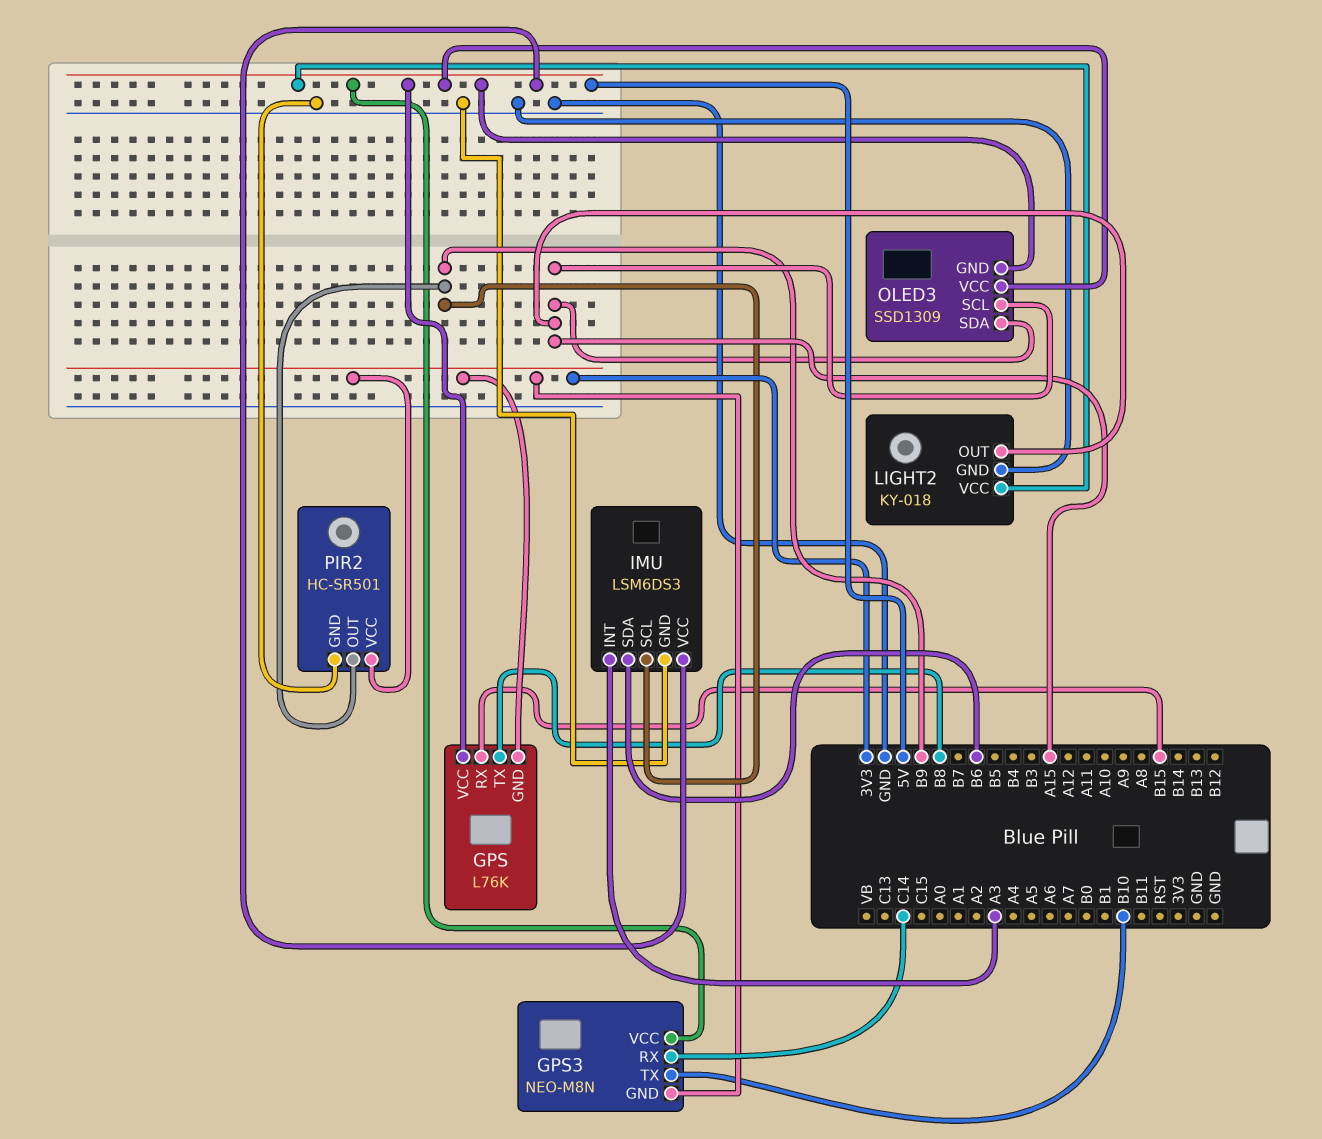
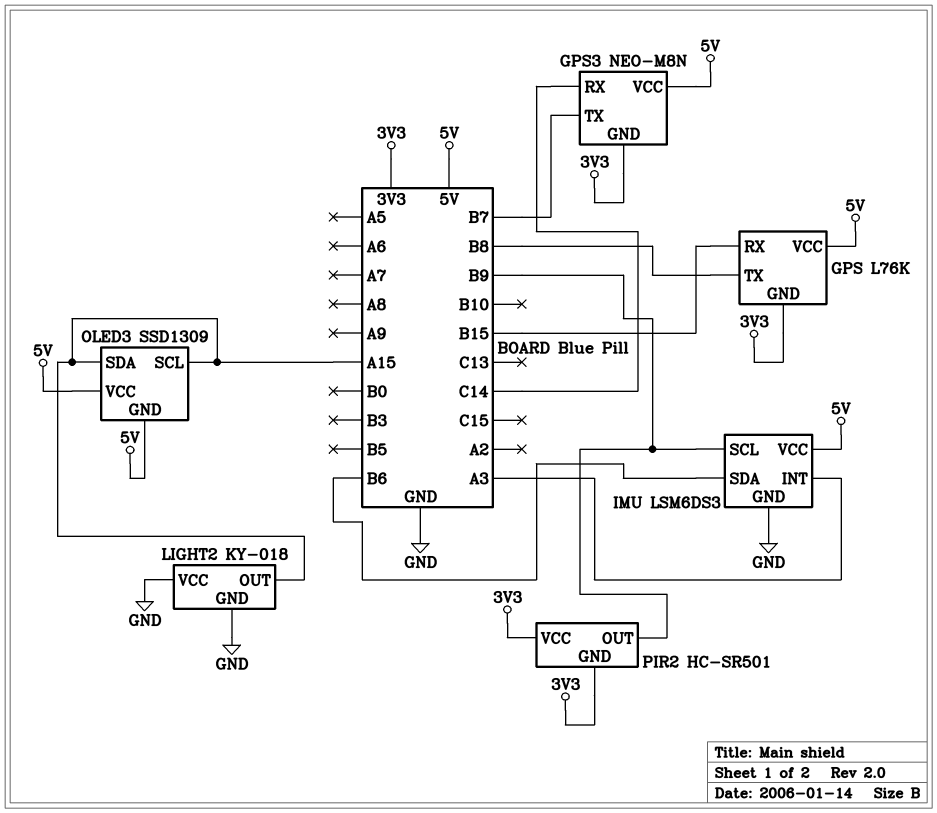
GPS3 pin TX: B10 -> B7
LIGHT2 pin VCC: 5V -> GND
PIR2 pin GND: GND -> 3V3

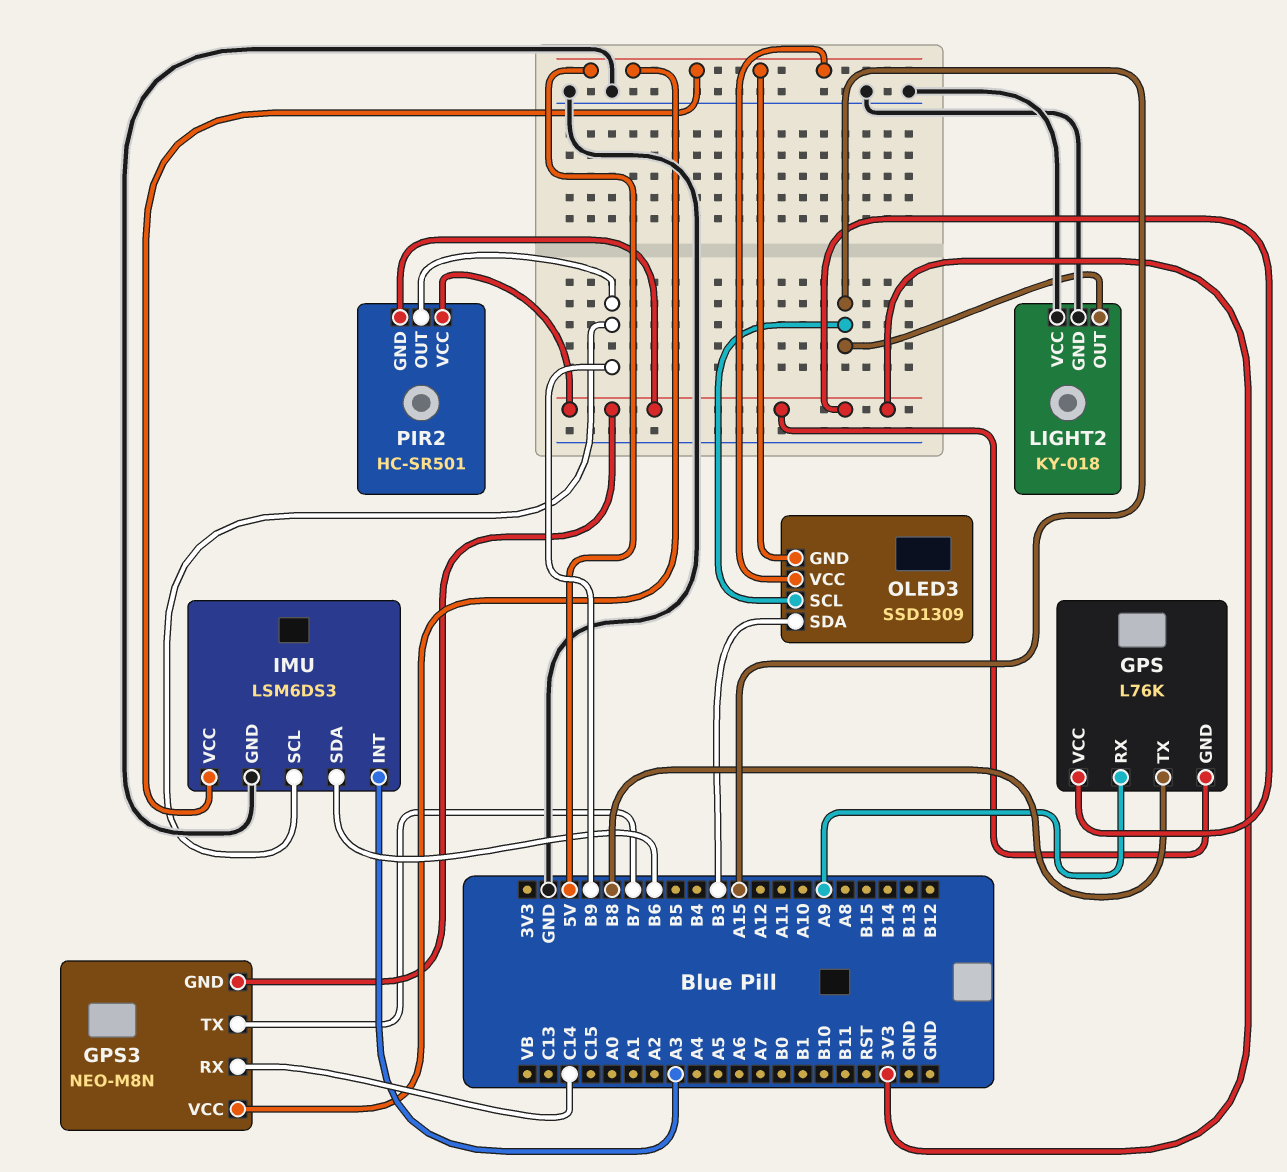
GPS pin RX: B15 -> A9
GPS pin VCC: 5V -> 3V3
OLED3 pin SDA: A15 -> B3

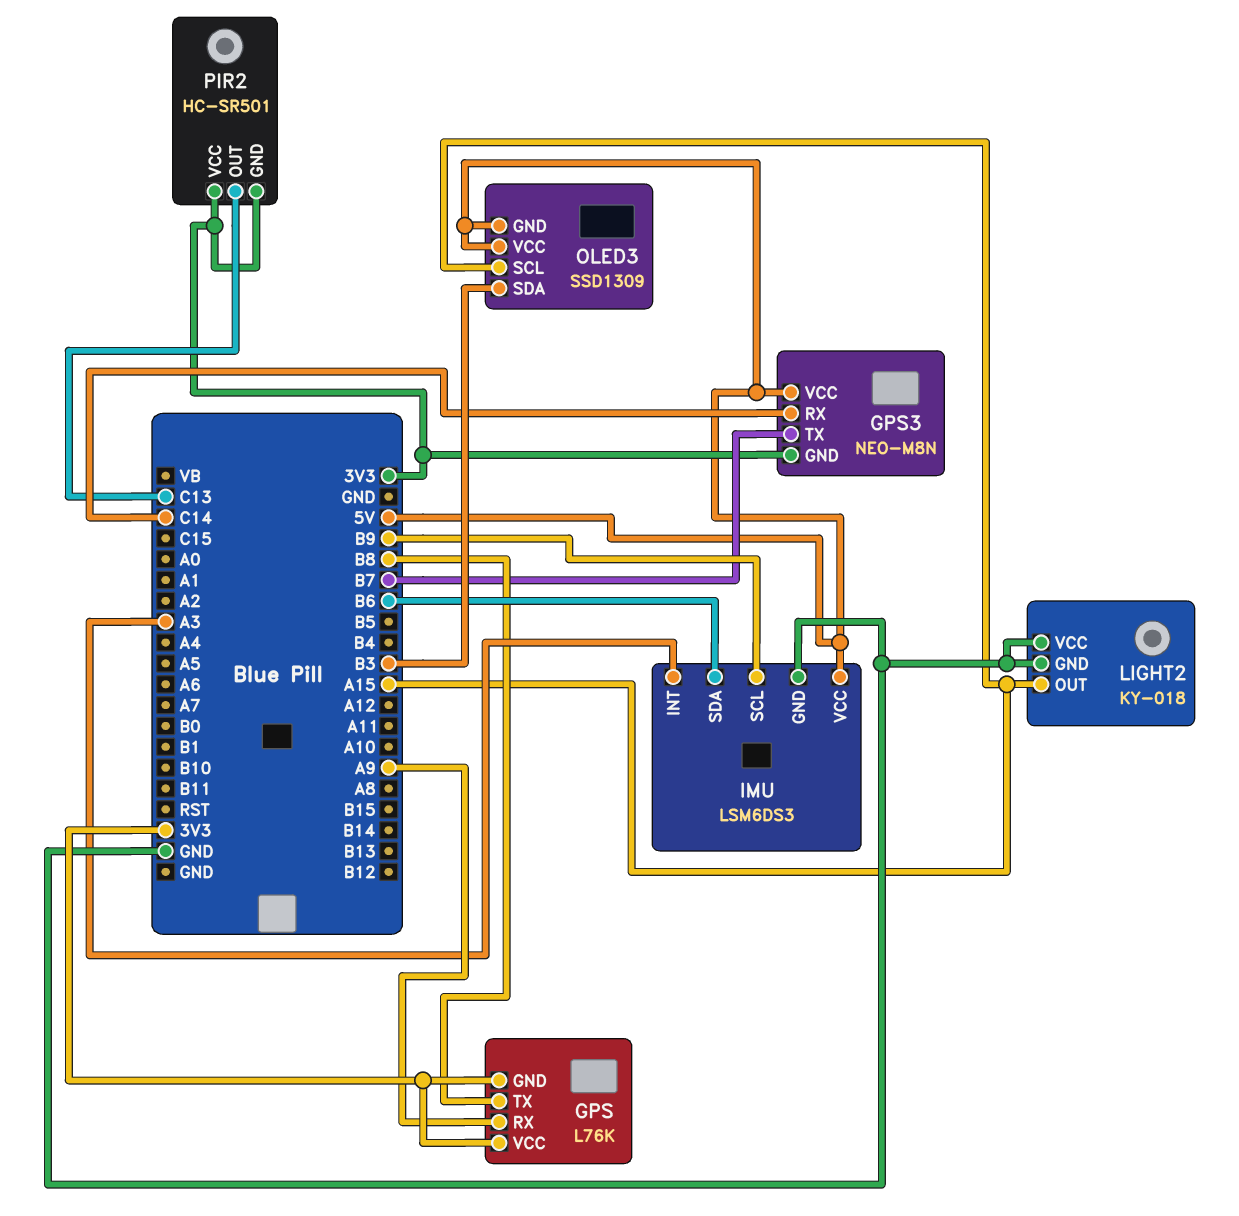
PIR2 pin OUT: B9 -> C13

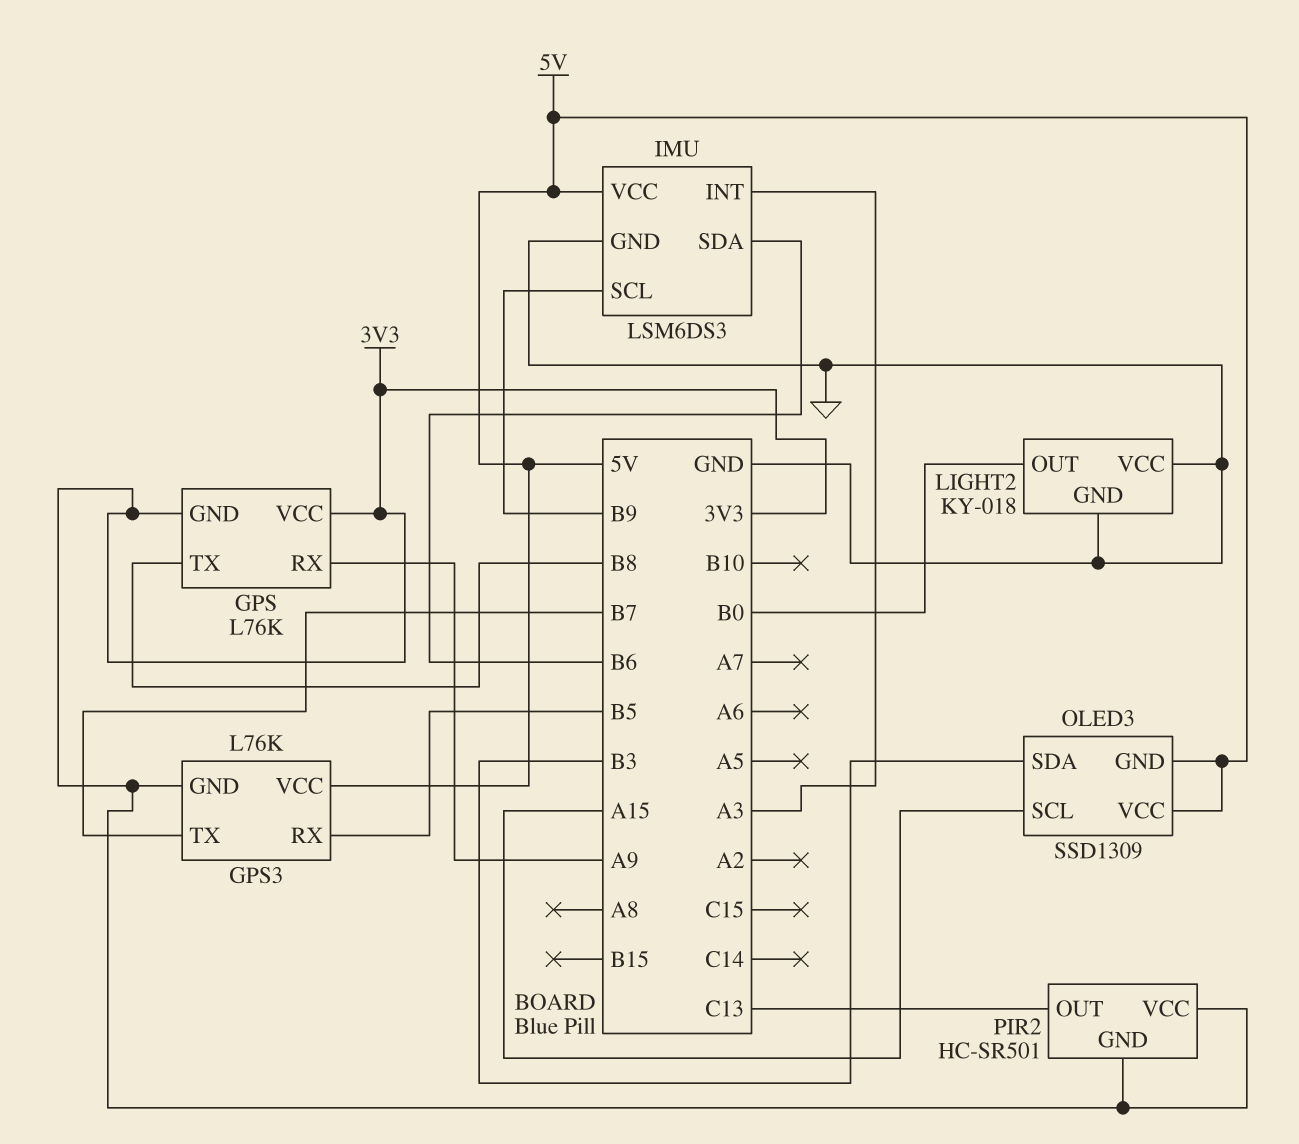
GPS3: NEO-M8N -> L76K
GPS3 pin RX: C14 -> B5
LIGHT2 pin OUT: A15 -> B0

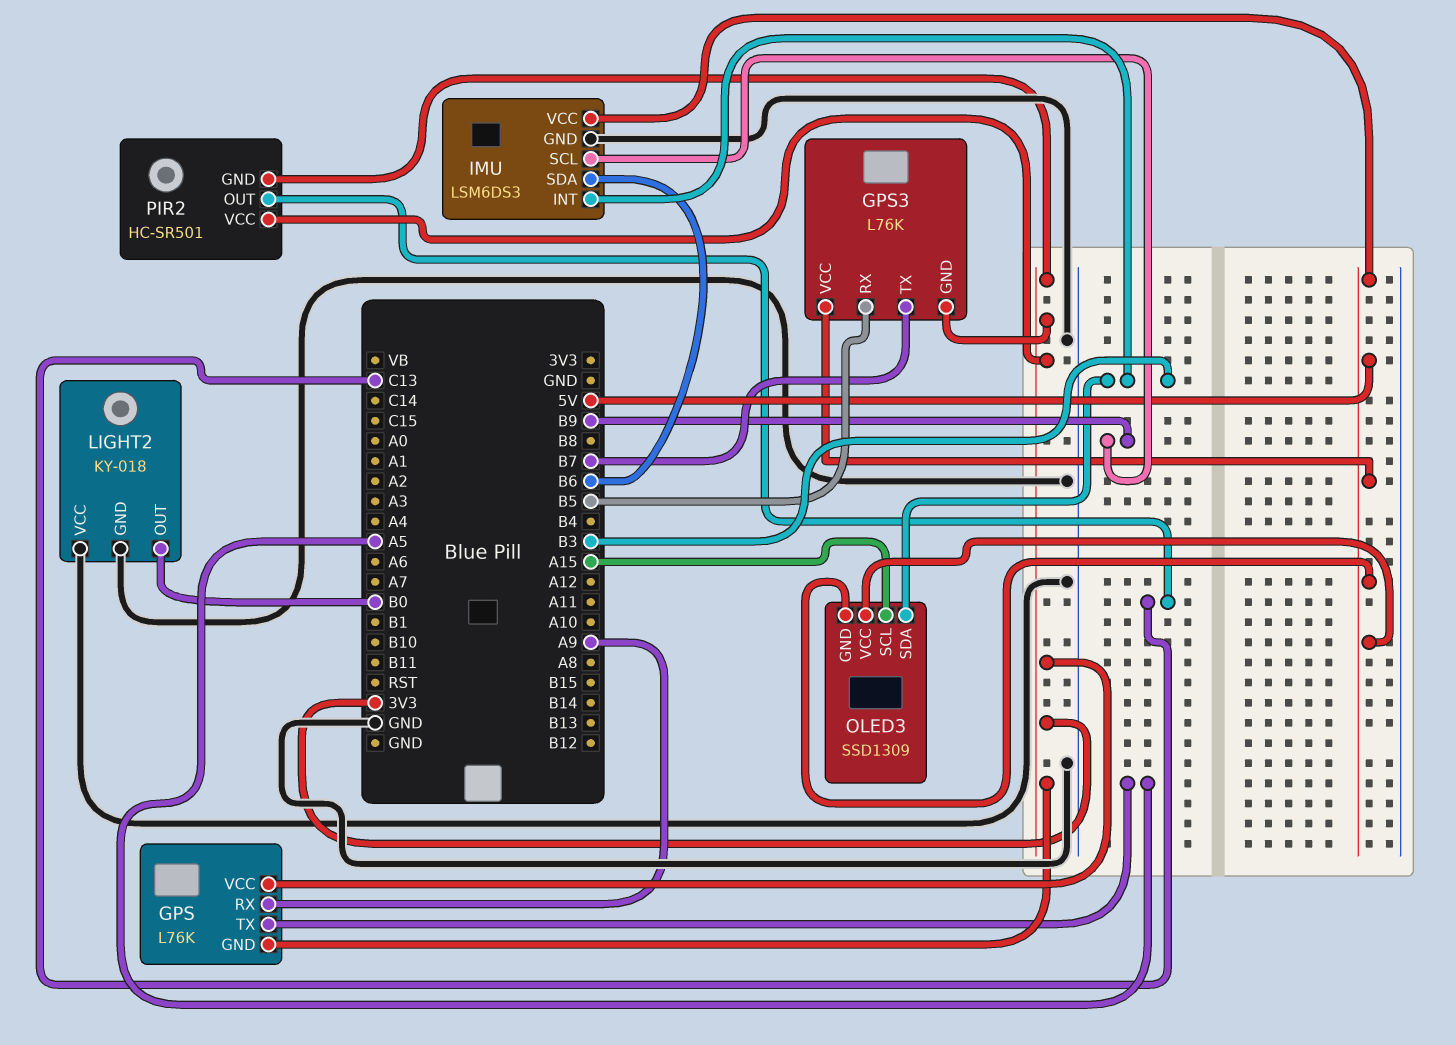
GPS pin TX: B8 -> A5
IMU pin INT: A3 -> B3

